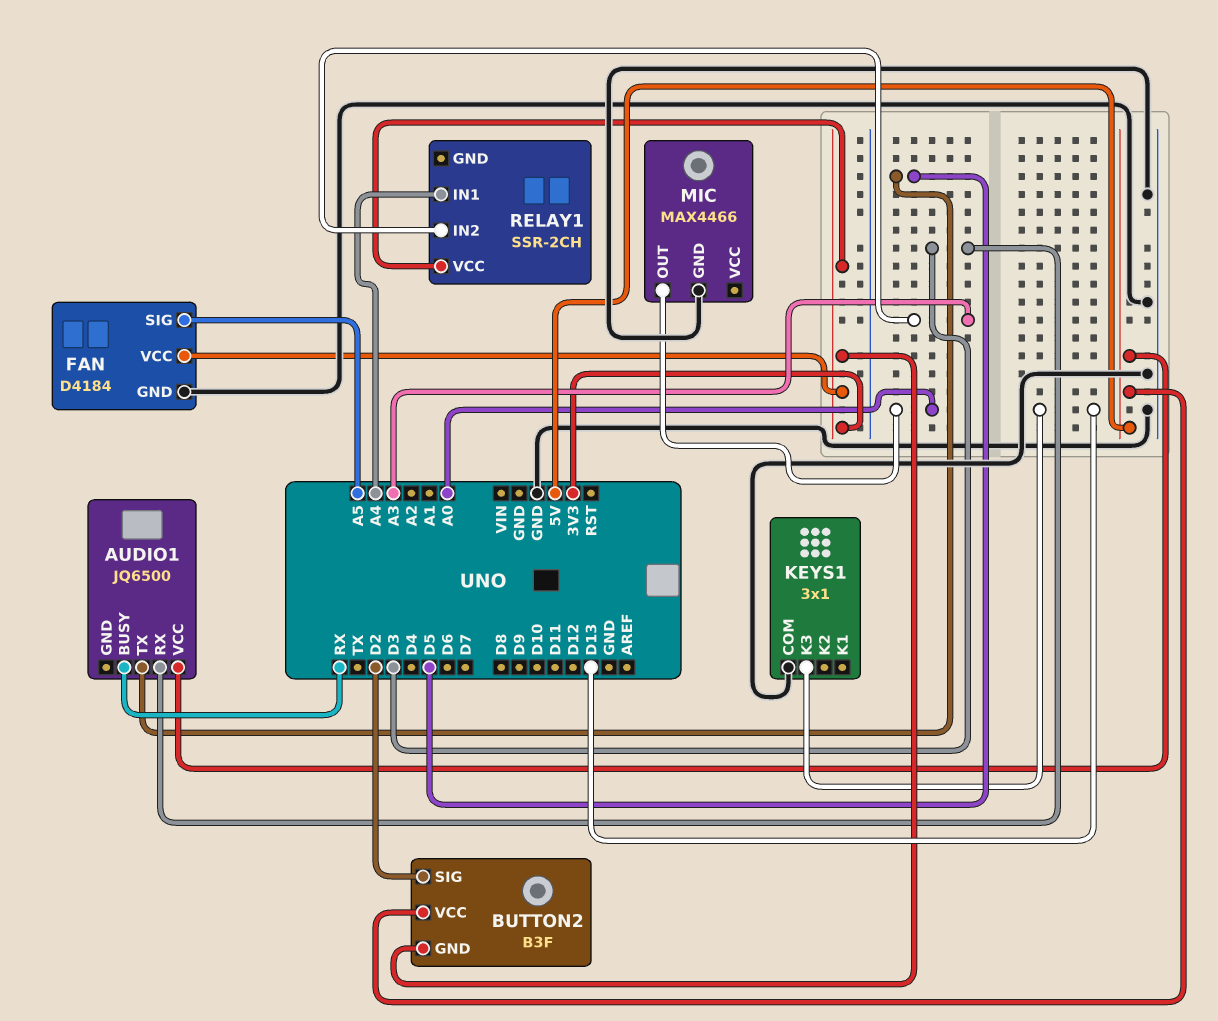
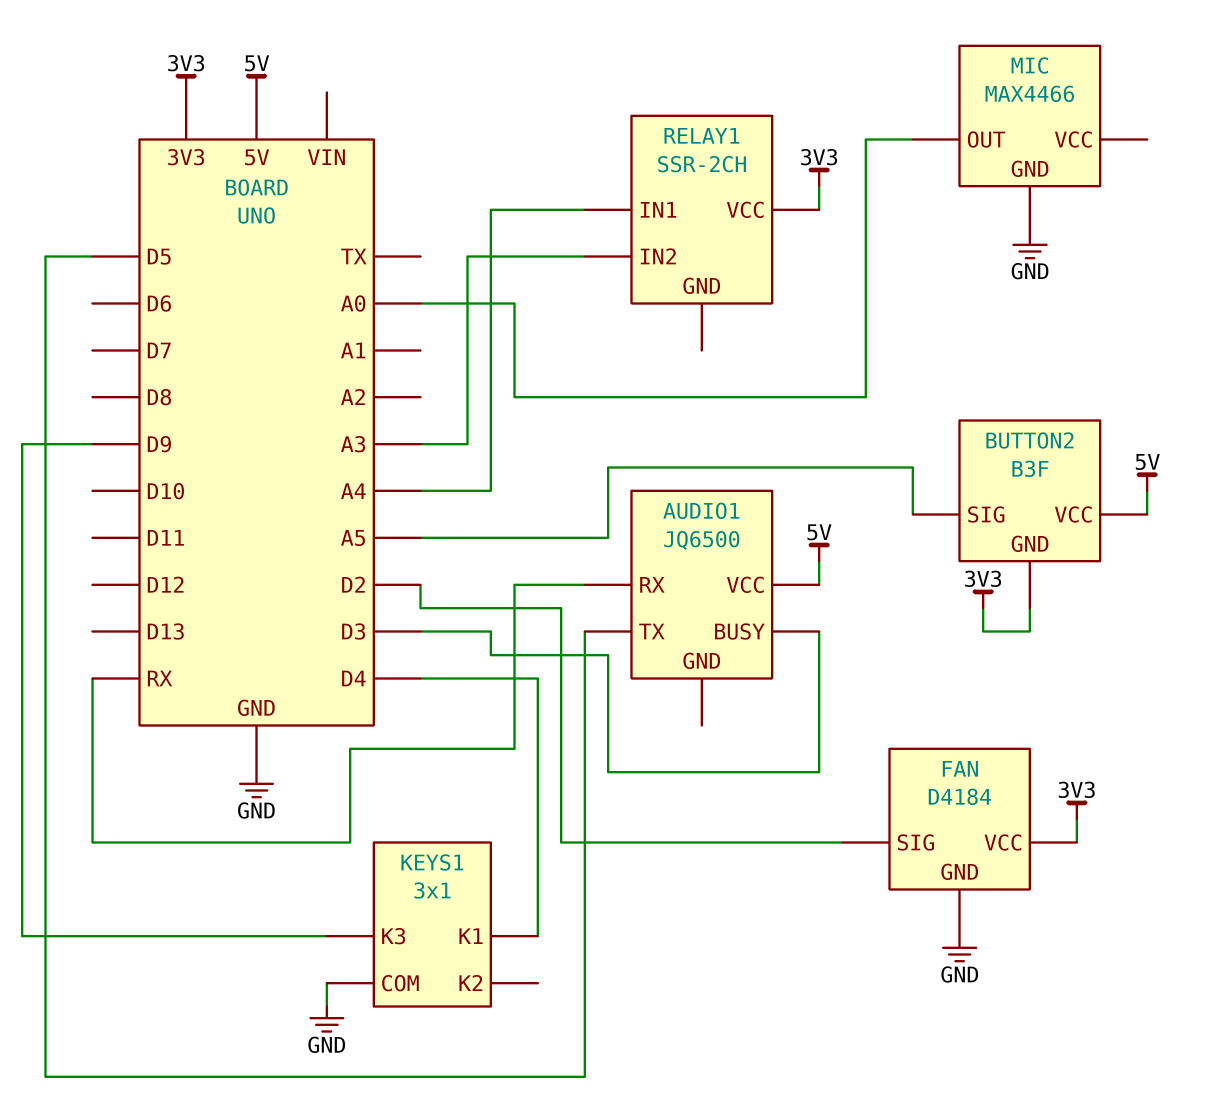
AUDIO1 pin BUSY: RX -> D3
AUDIO1 pin RX: D3 -> RX
BUTTON2 pin SIG: D2 -> A5
FAN pin SIG: A5 -> D2
KEYS1 pin K1: none -> D4
KEYS1 pin K3: D13 -> D9

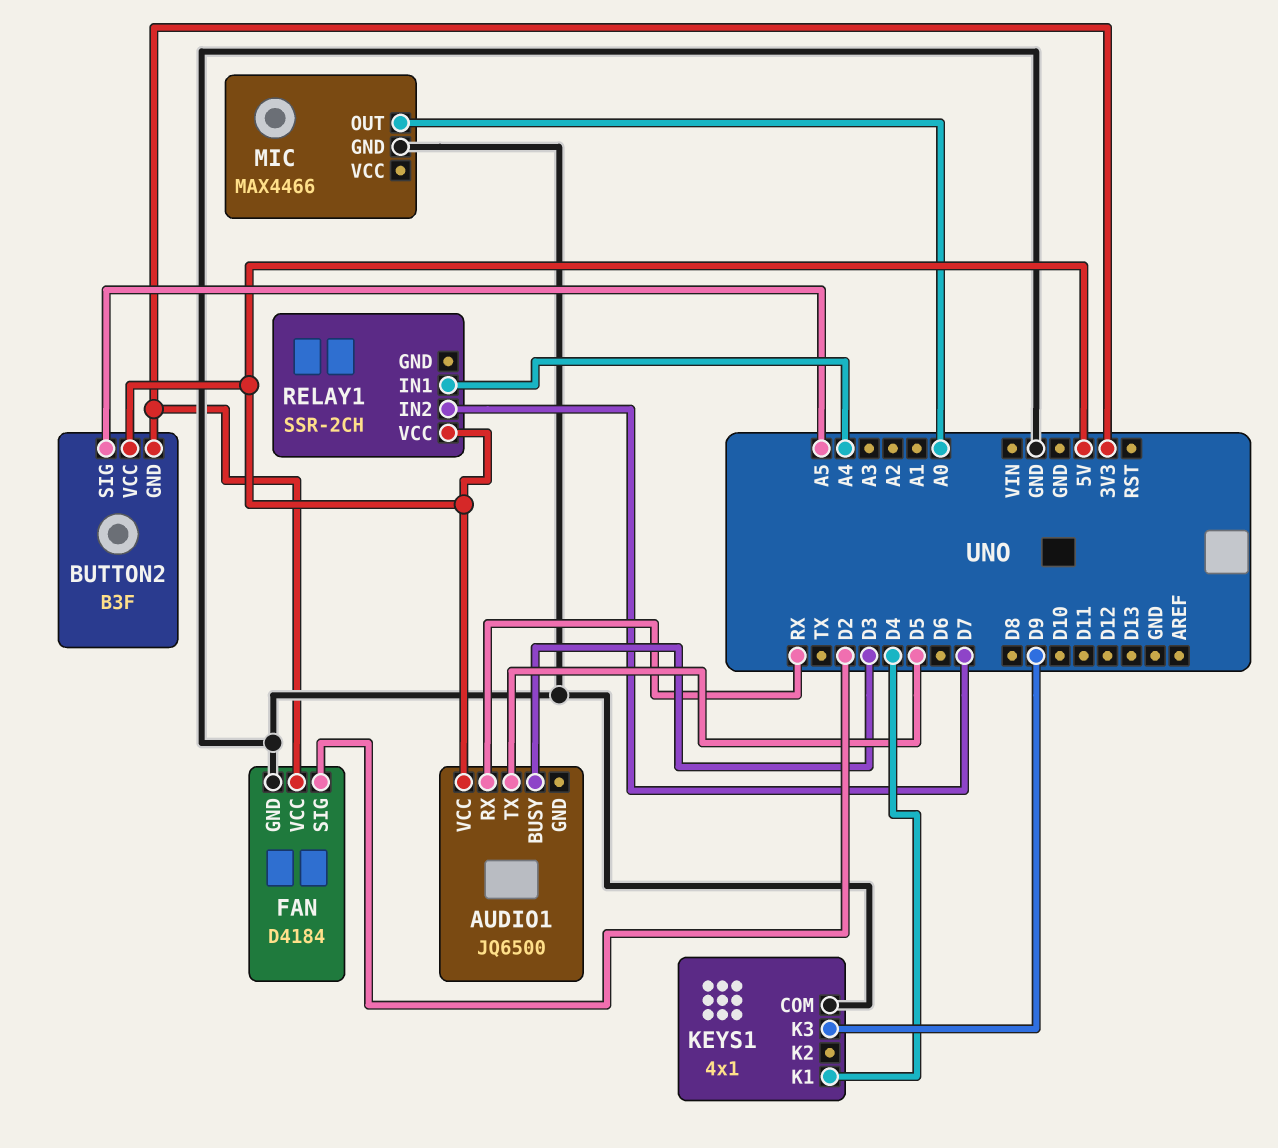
KEYS1: 3x1 -> 4x1
RELAY1 pin IN2: A3 -> D7
RELAY1 pin VCC: 3V3 -> 5V

